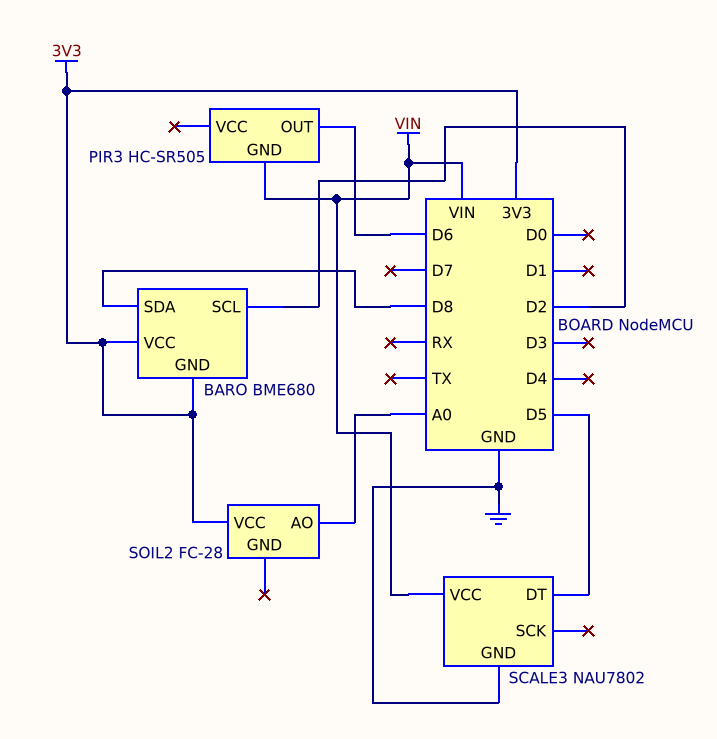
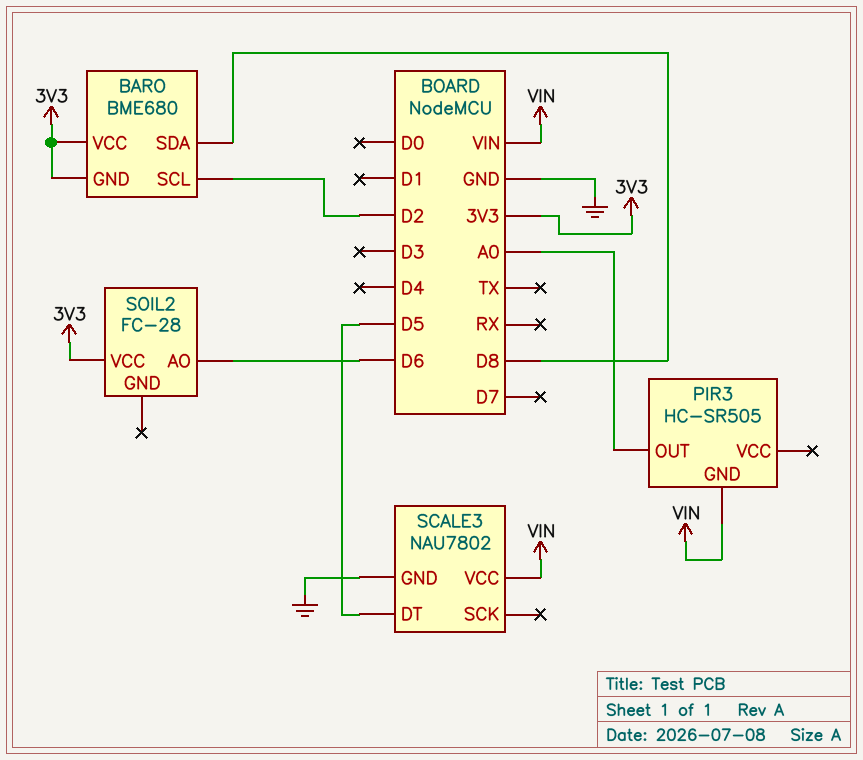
PIR3 pin OUT: D6 -> A0
SOIL2 pin AO: A0 -> D6

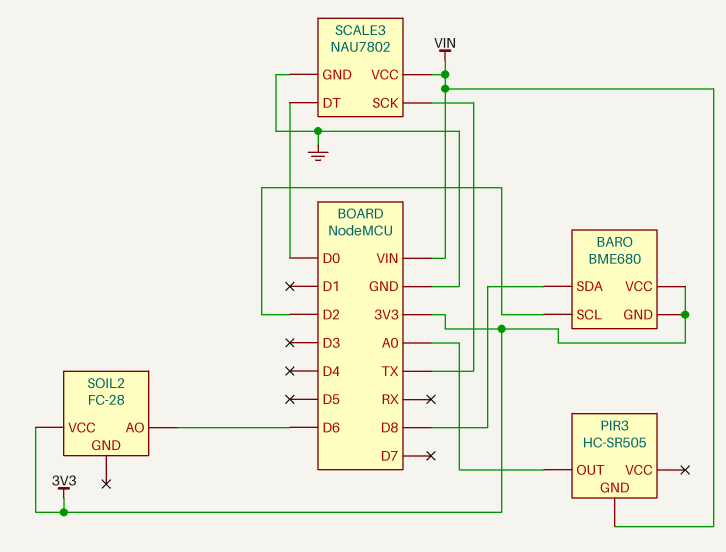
SCALE3 pin DT: D5 -> D0
SCALE3 pin SCK: none -> TX

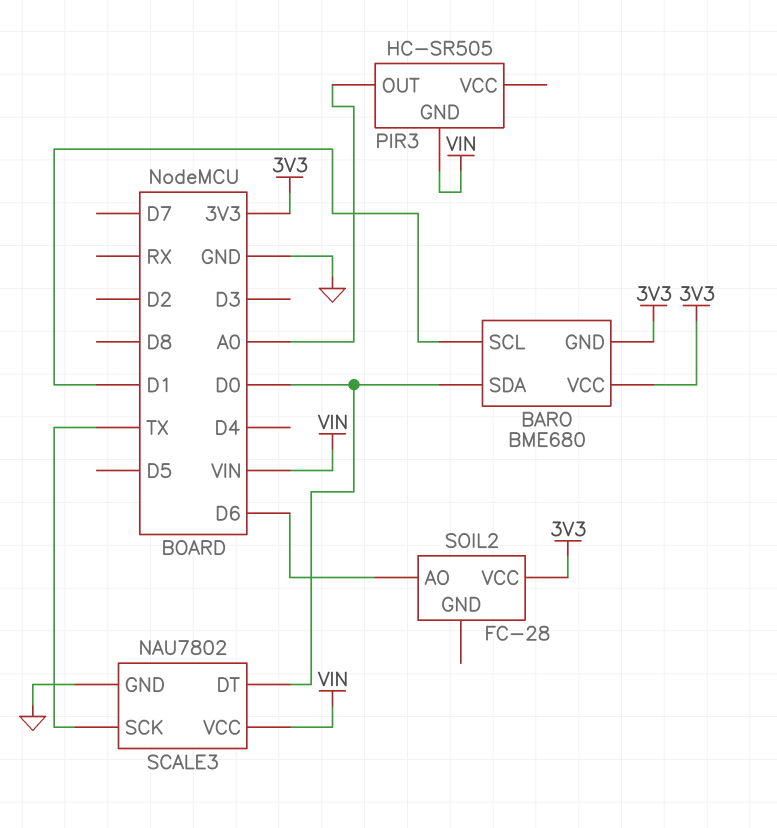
BARO pin SCL: D2 -> D1
BARO pin SDA: D8 -> D0

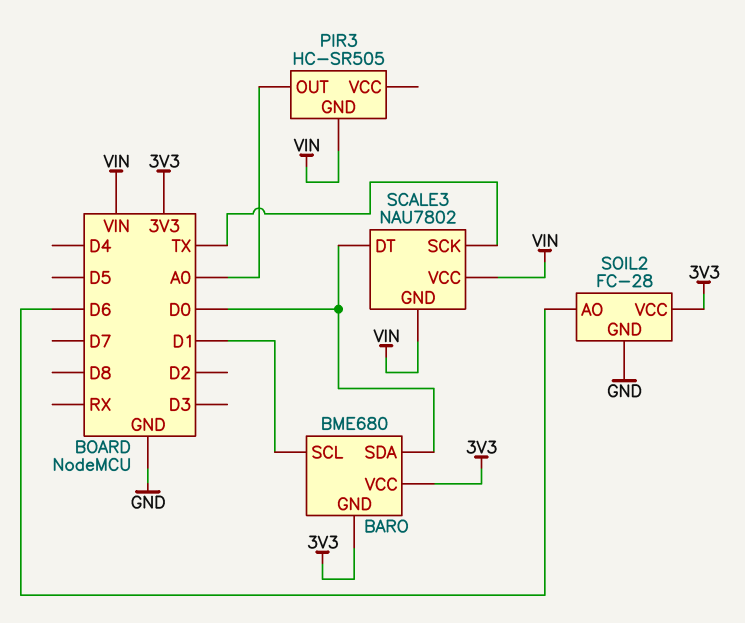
SCALE3 pin GND: GND -> VIN
SOIL2 pin GND: none -> GND

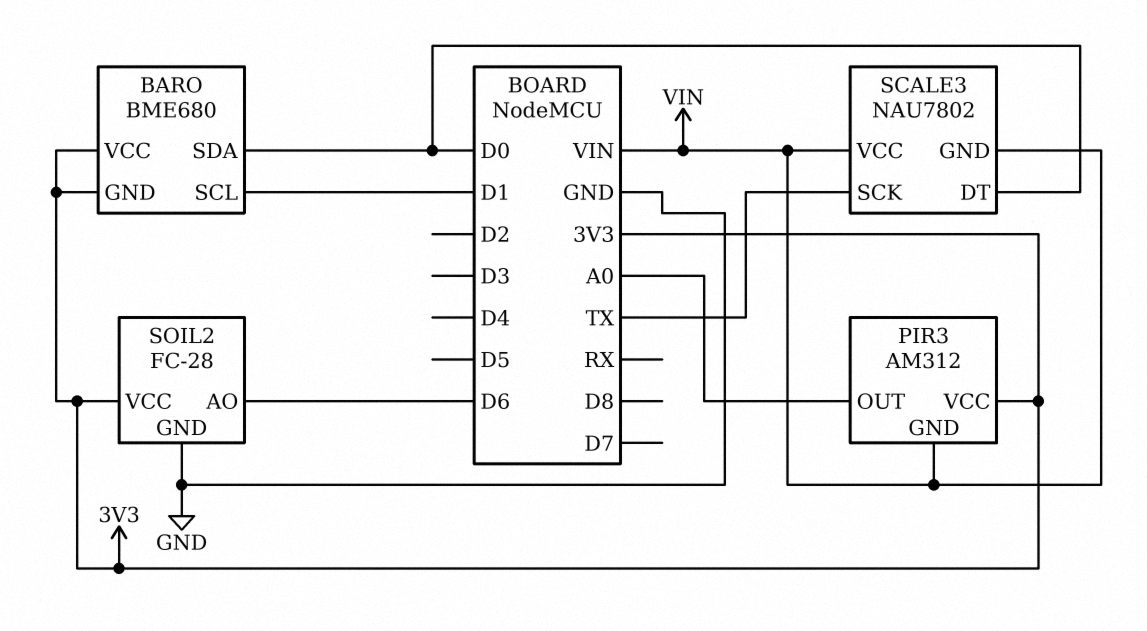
PIR3: HC-SR505 -> AM312
PIR3 pin VCC: none -> 3V3

